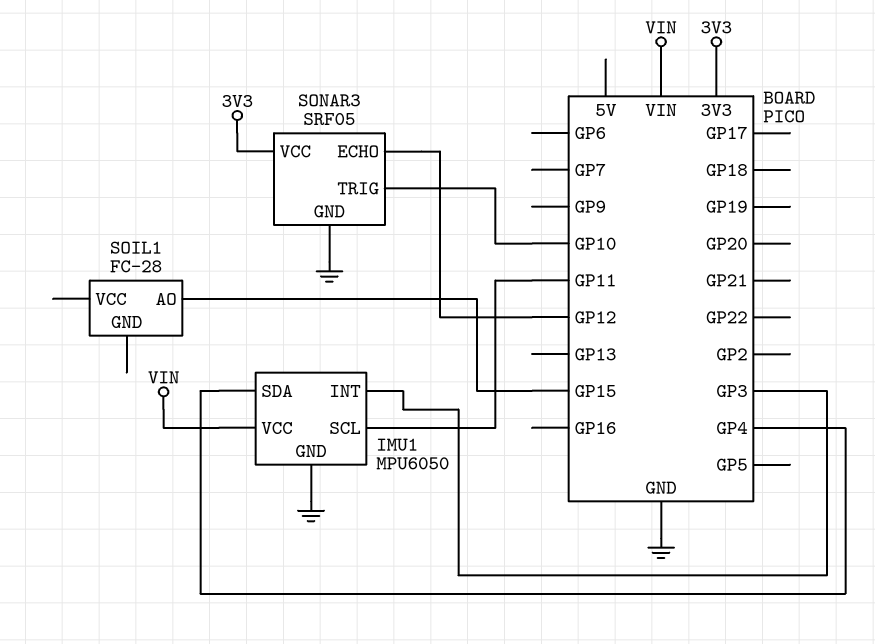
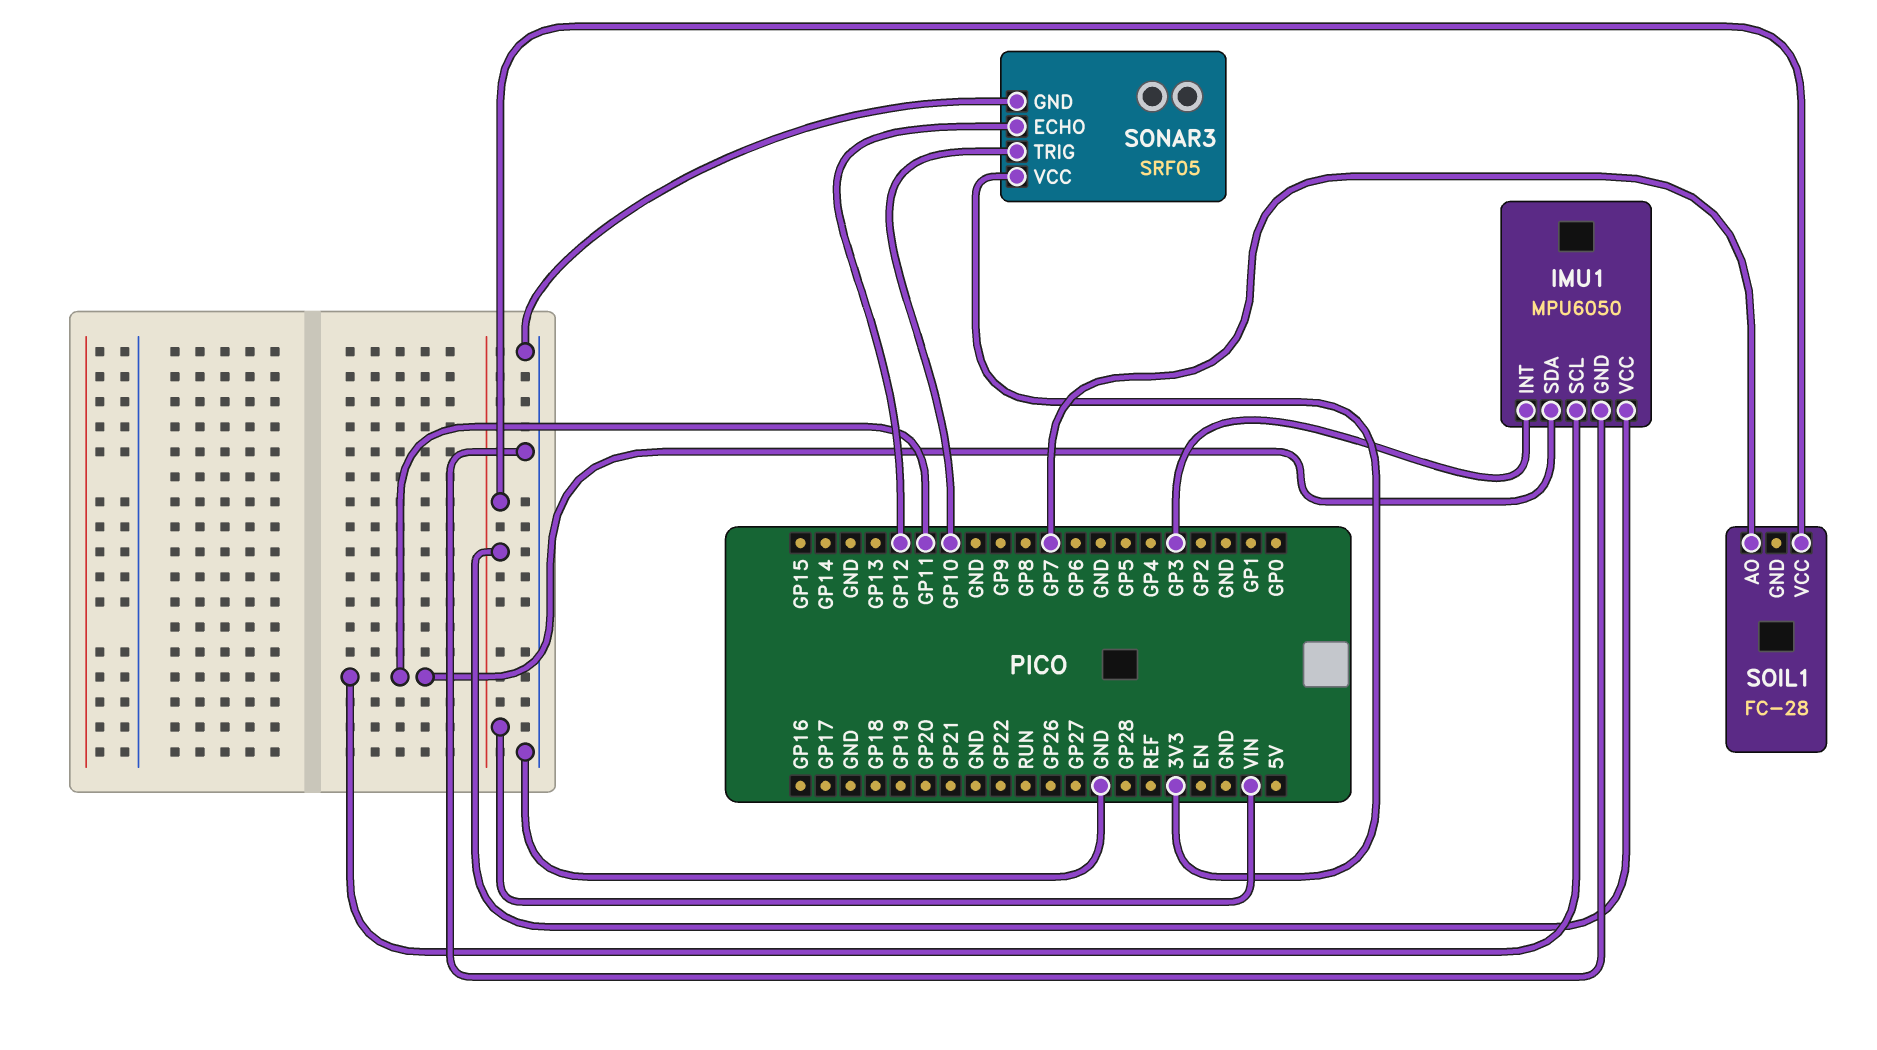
IMU1 pin SDA: GP4 -> GP11
SOIL1 pin AO: GP15 -> GP7
SOIL1 pin VCC: none -> VIN

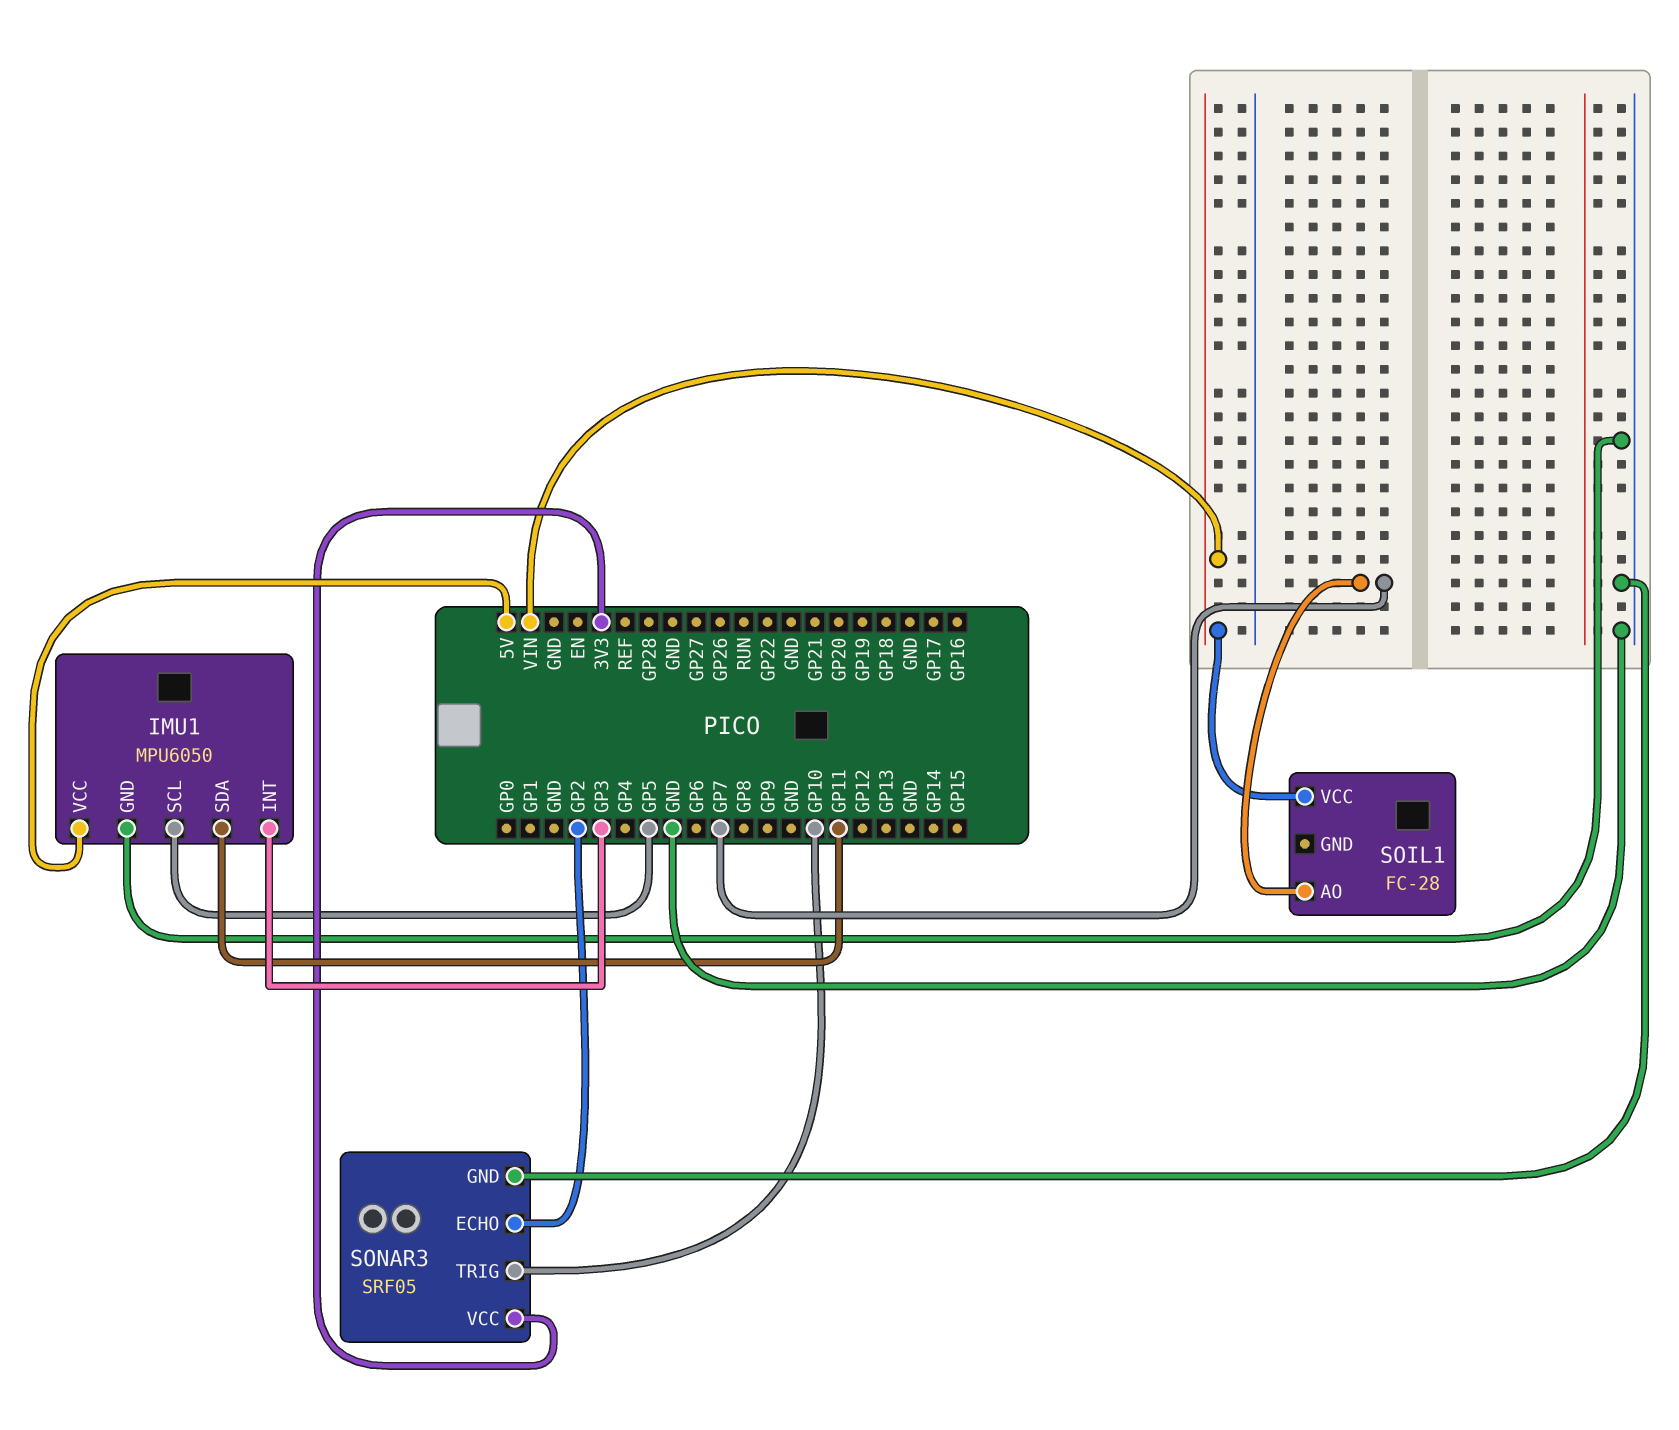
IMU1 pin SCL: GP11 -> GP5
IMU1 pin VCC: VIN -> 5V
SONAR3 pin ECHO: GP12 -> GP2

